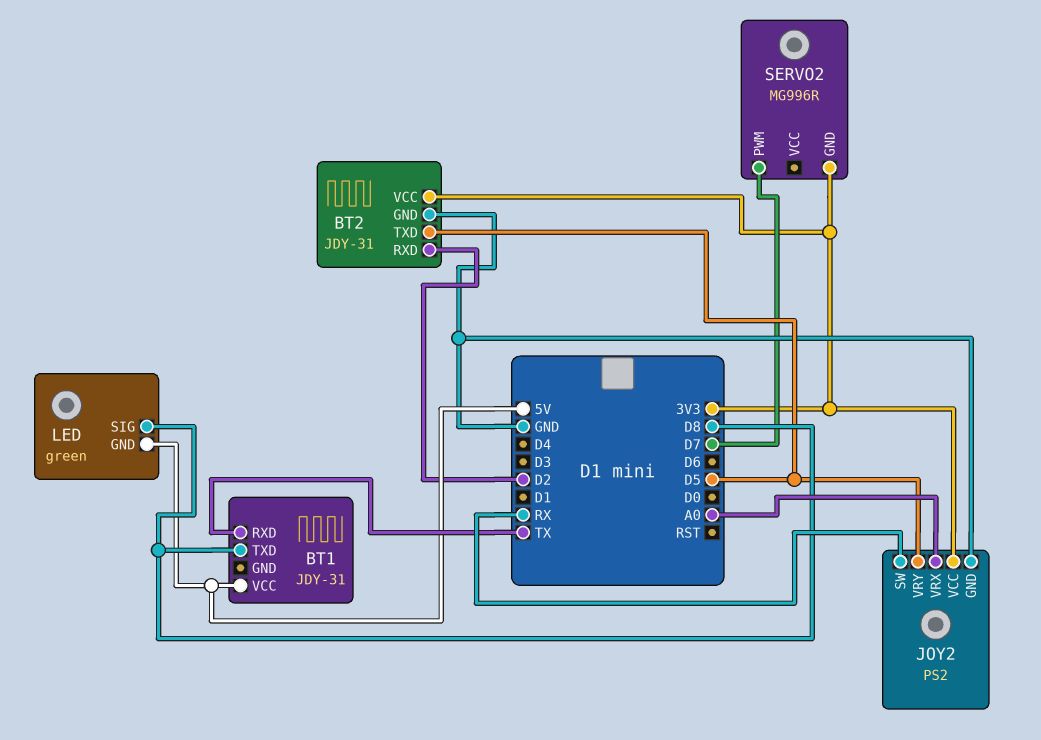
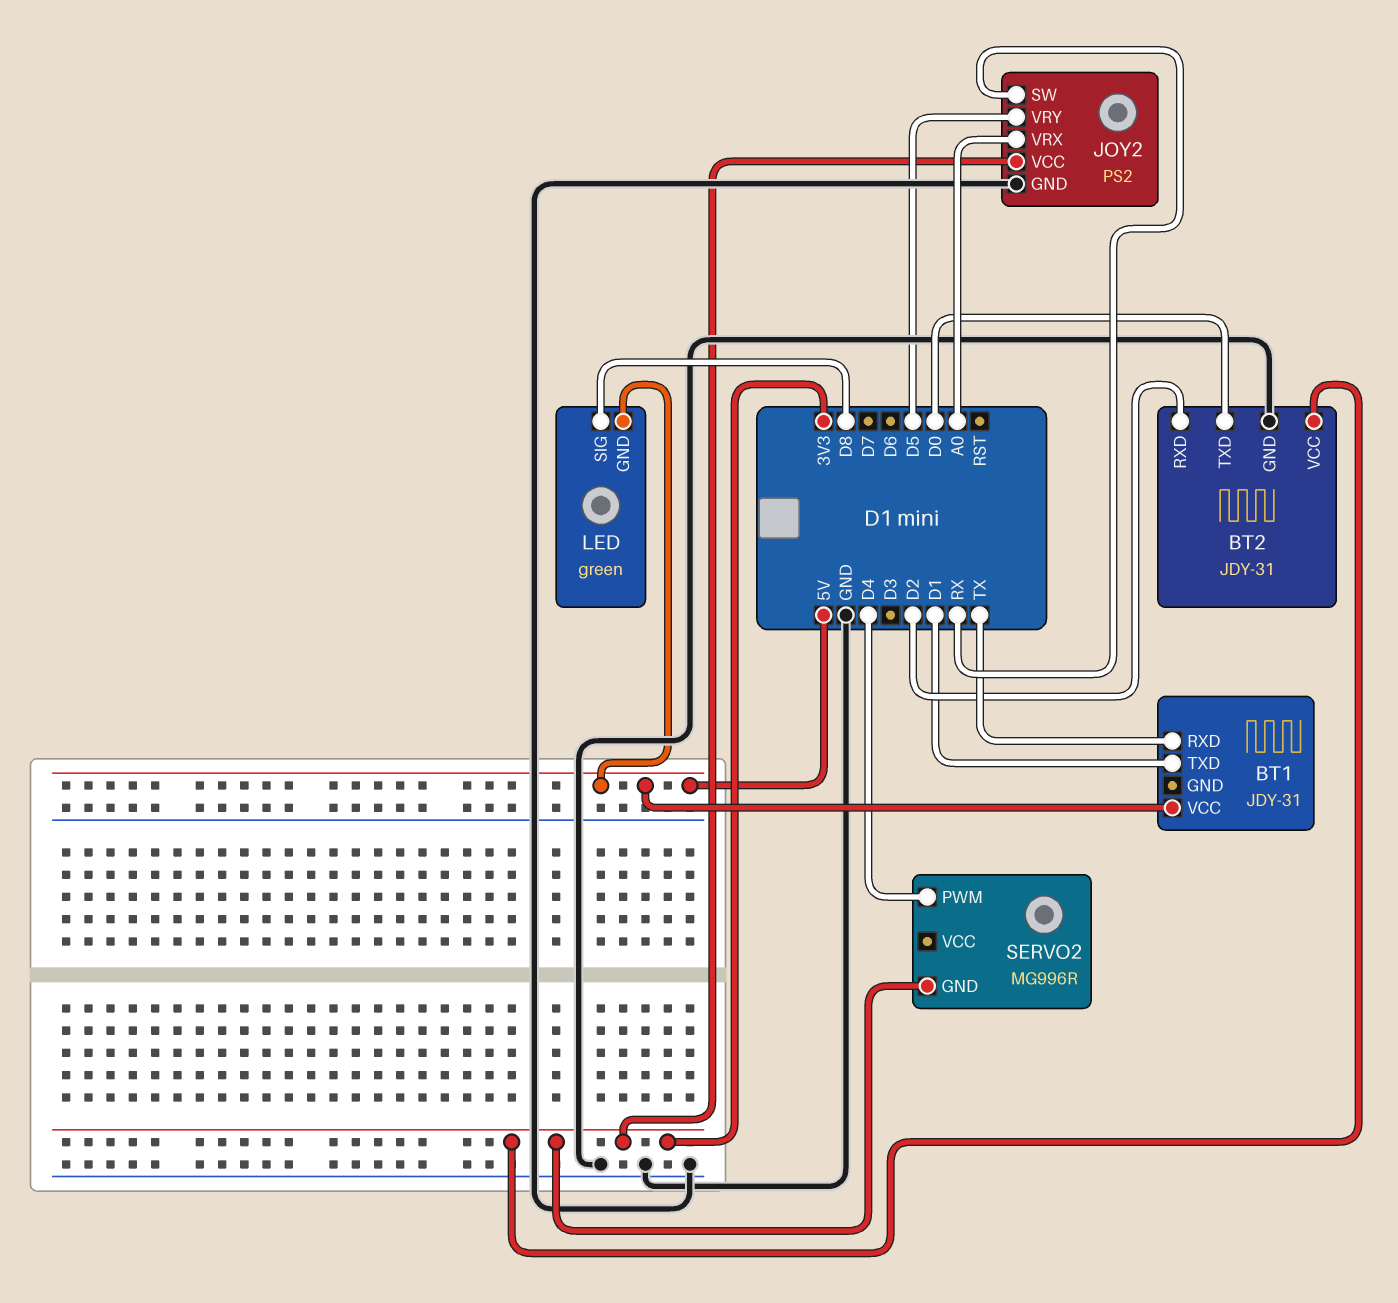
BT1 pin TXD: D8 -> D1
BT2 pin TXD: D5 -> D0
SERVO2 pin PWM: D7 -> D4

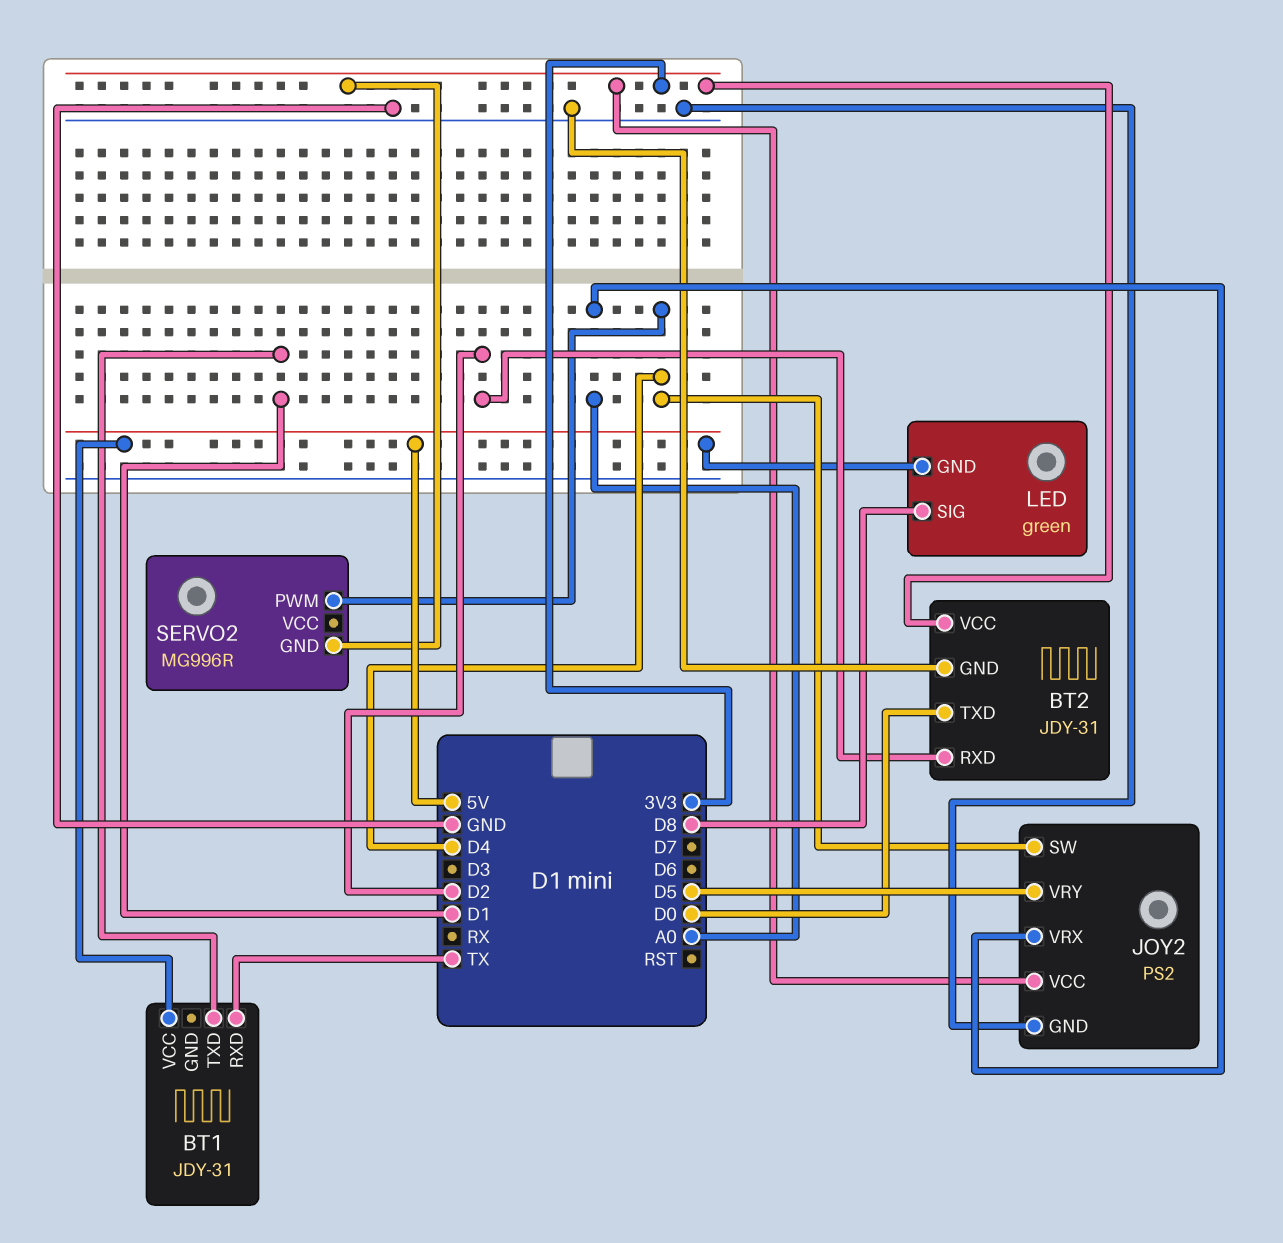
JOY2 pin SW: RX -> D4

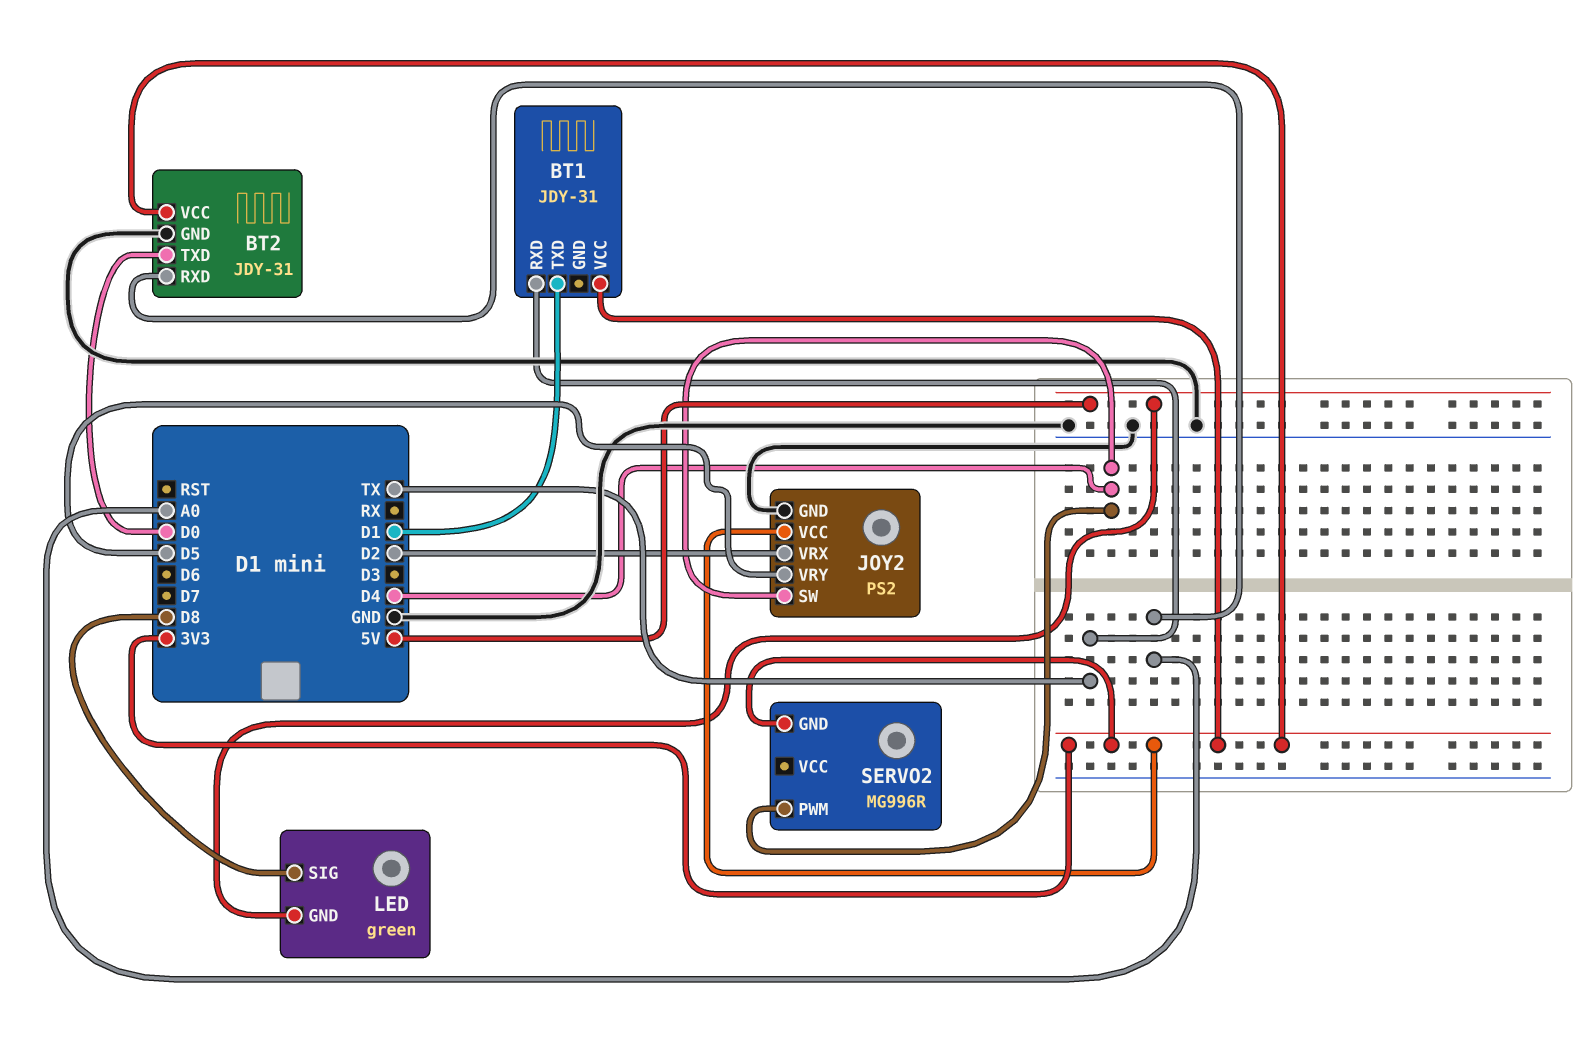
BT1 pin VCC: 5V -> 3V3
BT2 pin RXD: D2 -> A0
JOY2 pin VRX: A0 -> D2

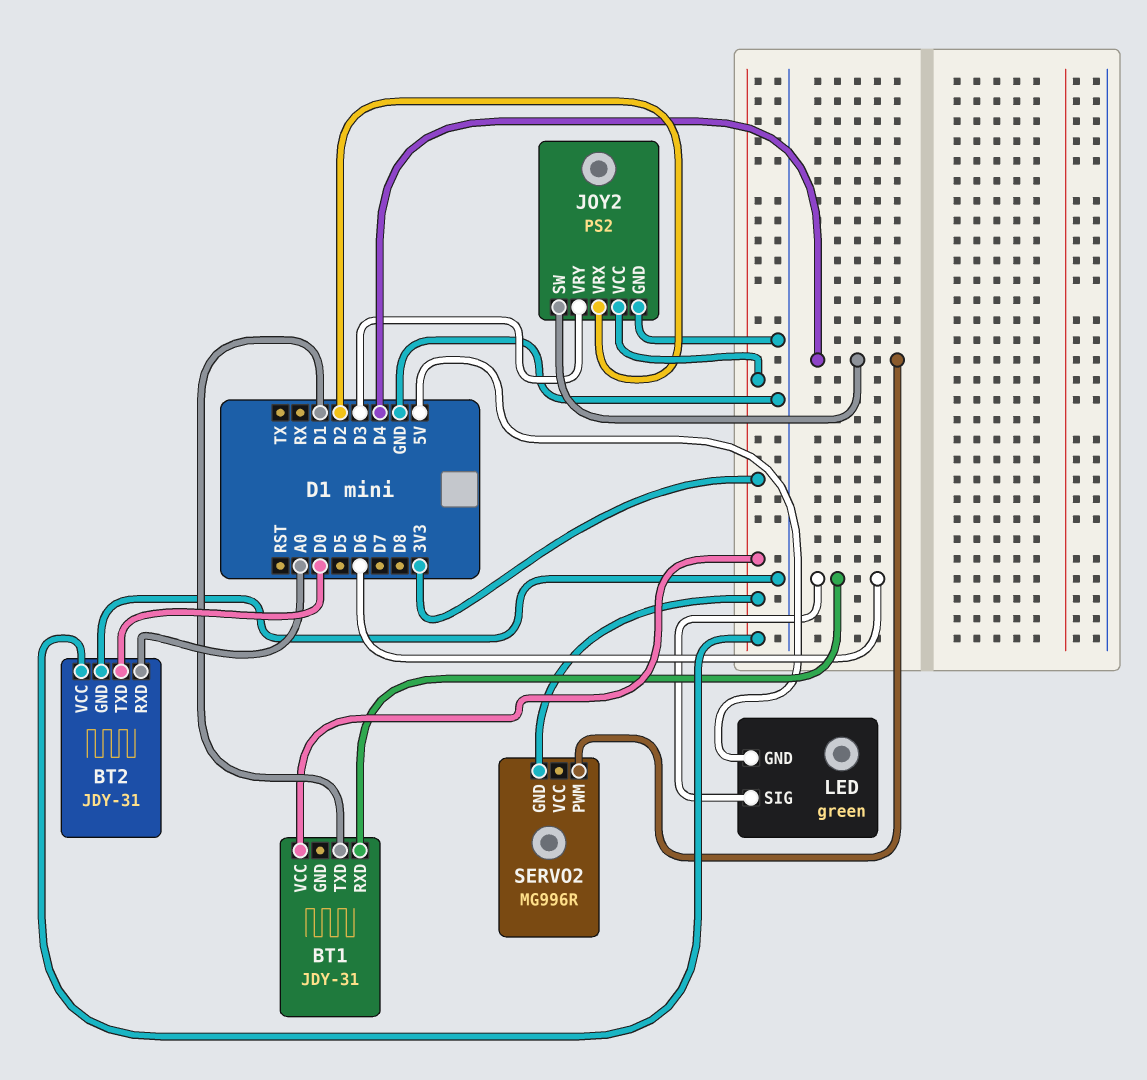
BT1 pin RXD: TX -> D6
JOY2 pin VRY: D5 -> D3
LED pin SIG: D8 -> D6

